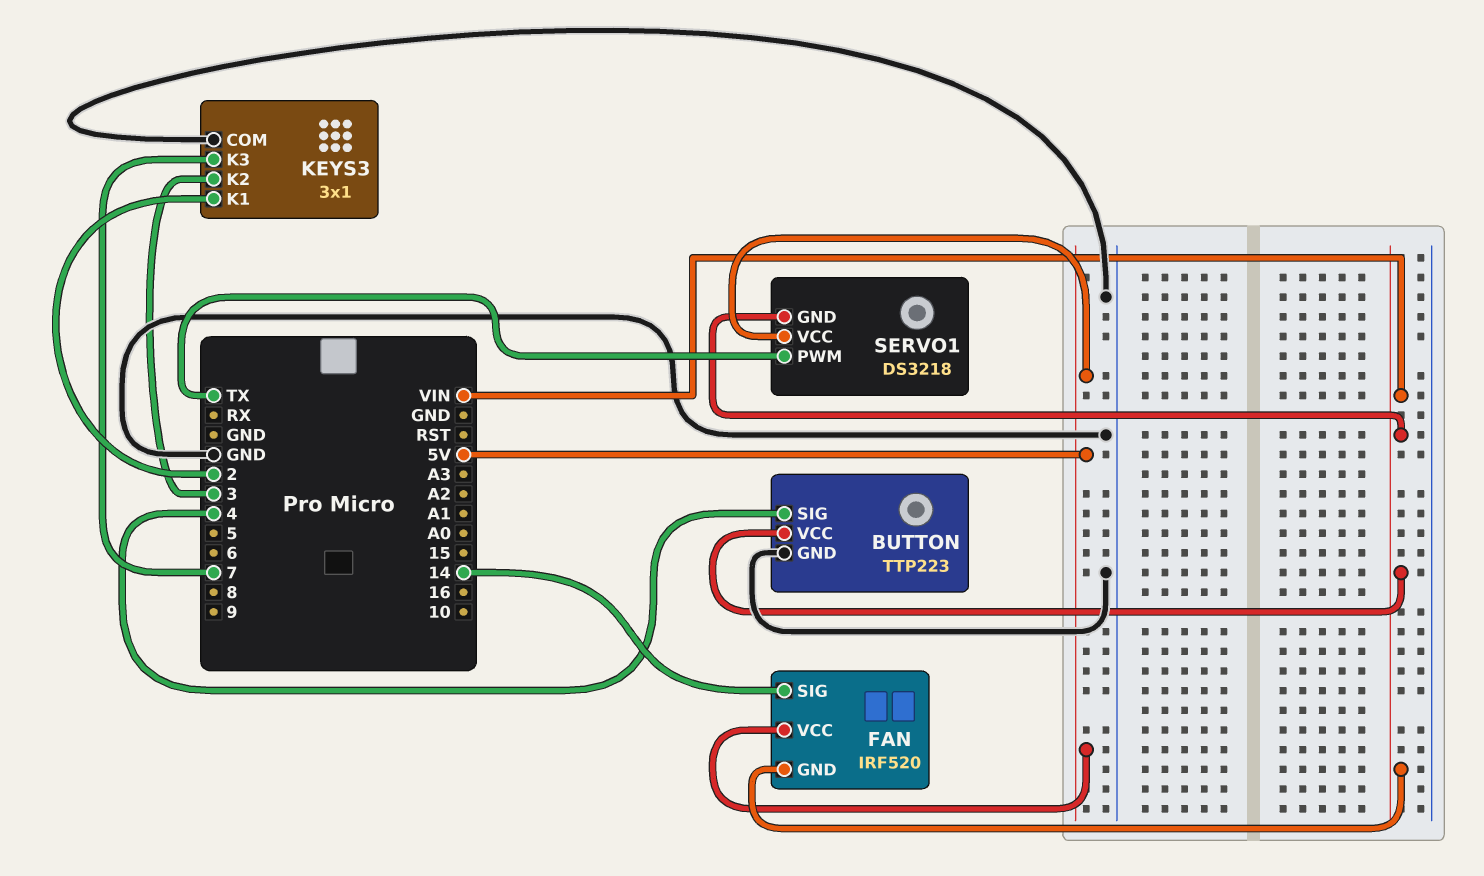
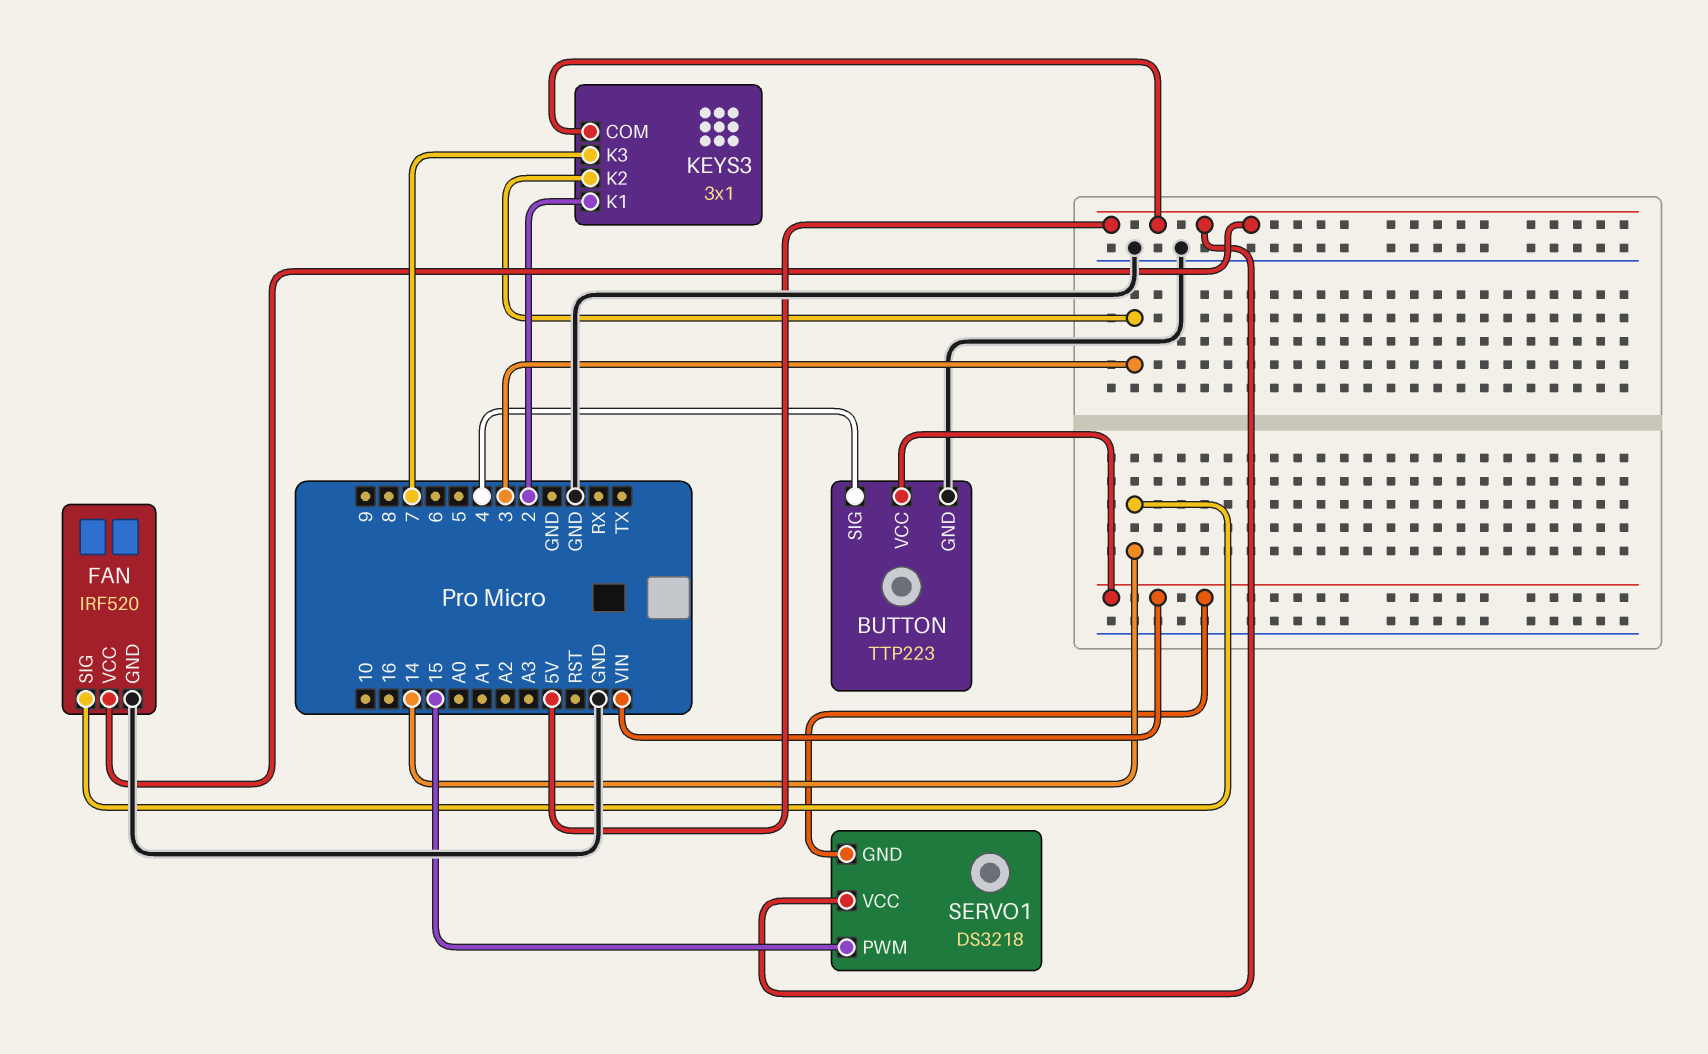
FAN pin GND: VIN -> GND
KEYS3 pin COM: GND -> 5V
SERVO1 pin PWM: TX -> 15

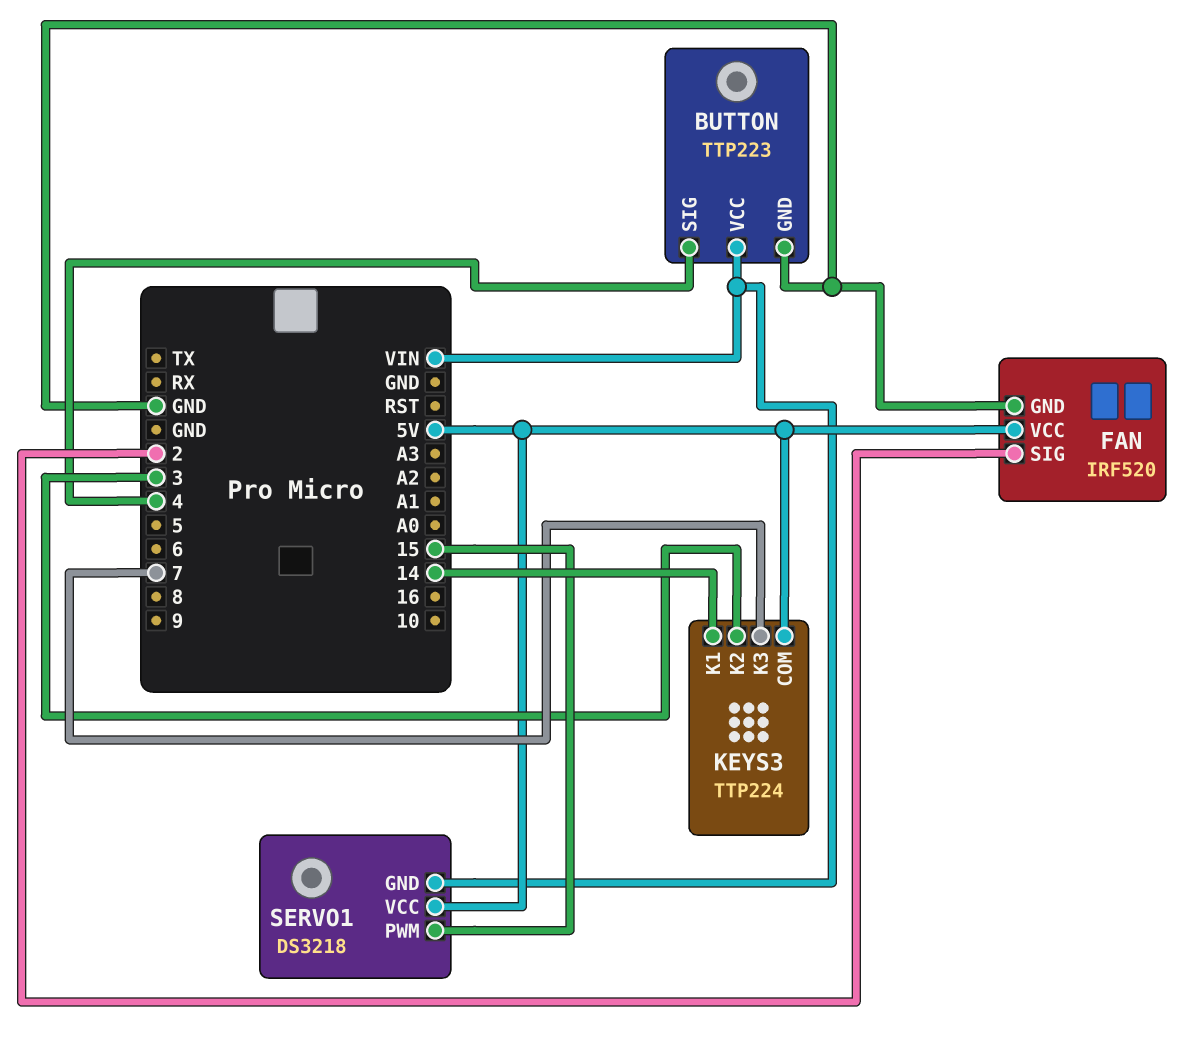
FAN pin SIG: 14 -> 2
KEYS3: 3x1 -> TTP224
KEYS3 pin K1: 2 -> 14

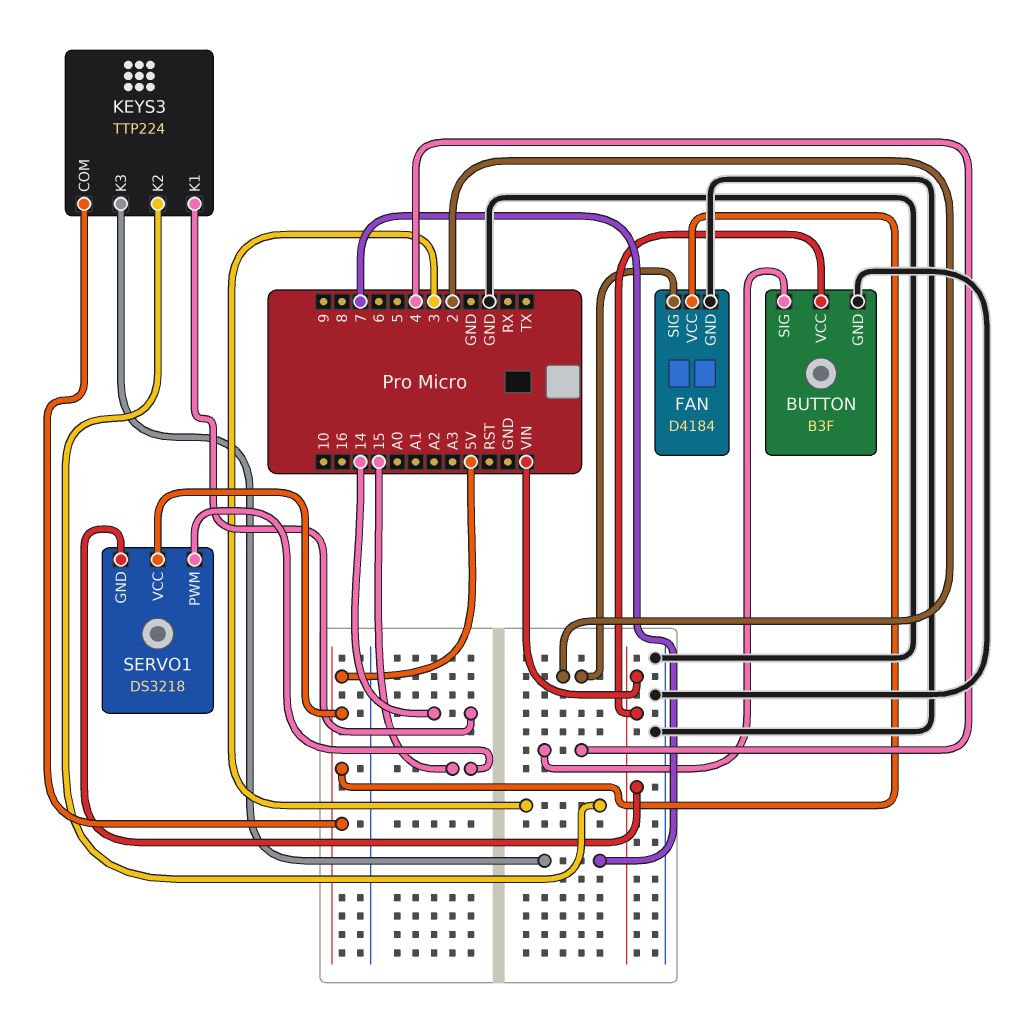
BUTTON: TTP223 -> B3F
FAN: IRF520 -> D4184

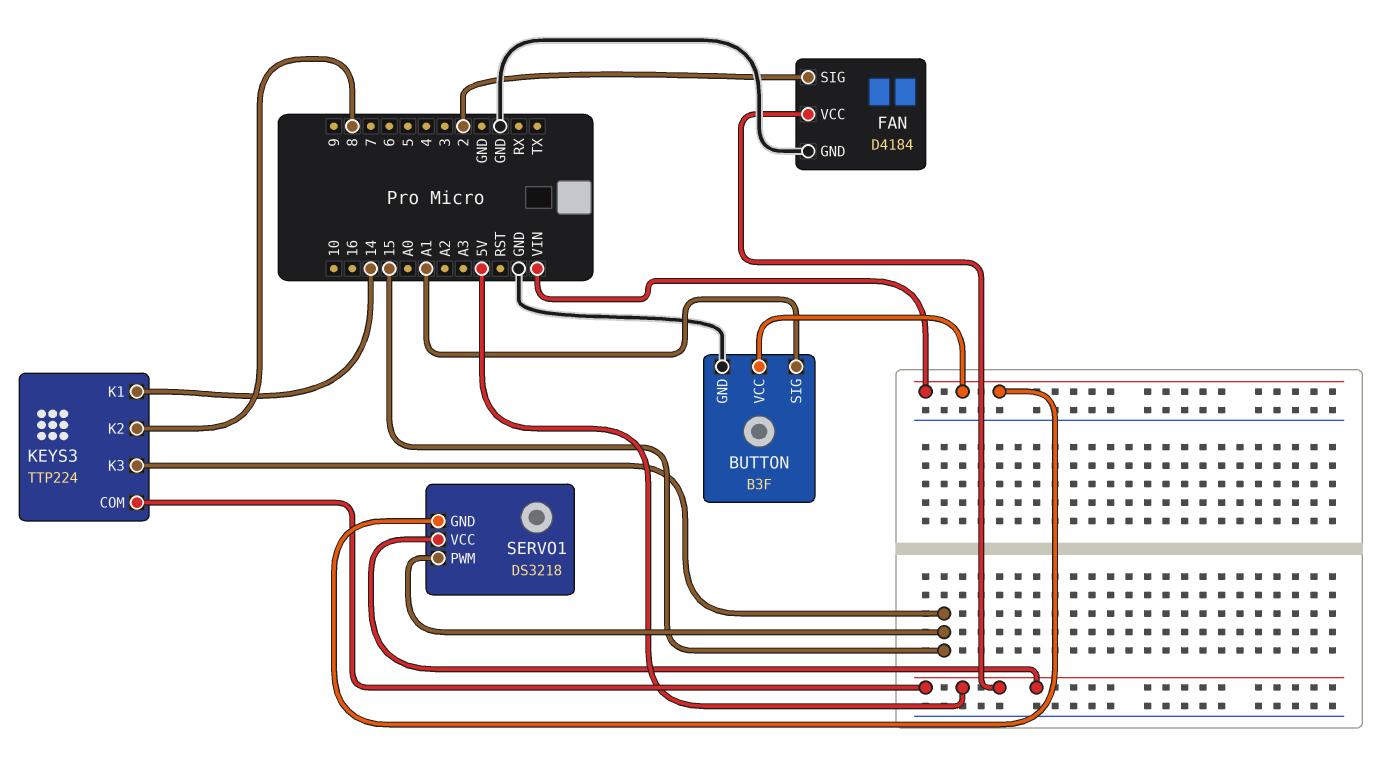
BUTTON pin SIG: 4 -> A1
KEYS3 pin K2: 3 -> 8
KEYS3 pin K3: 7 -> 15

